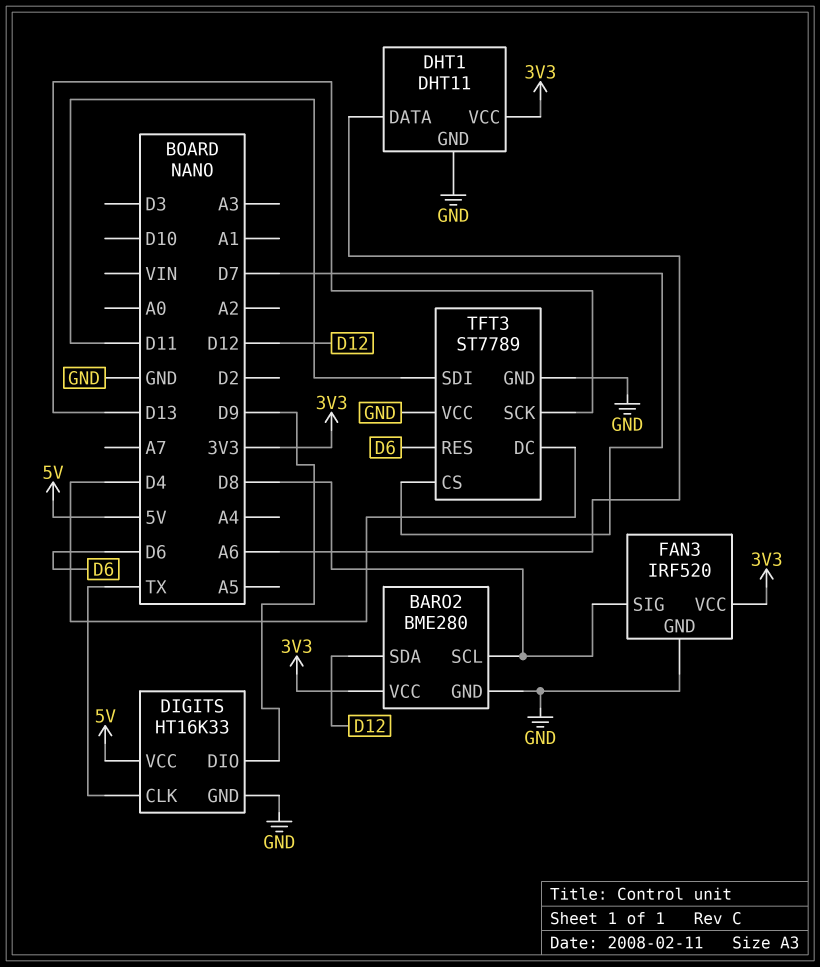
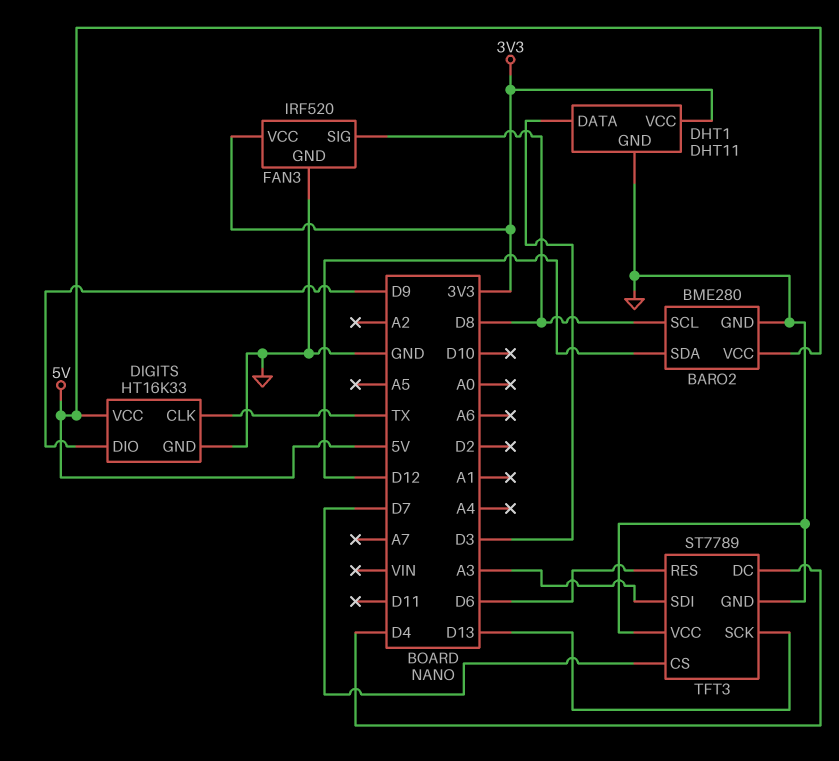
BARO2 pin VCC: 3V3 -> 5V
DHT1 pin DATA: A6 -> D3
TFT3 pin SDI: D11 -> A3

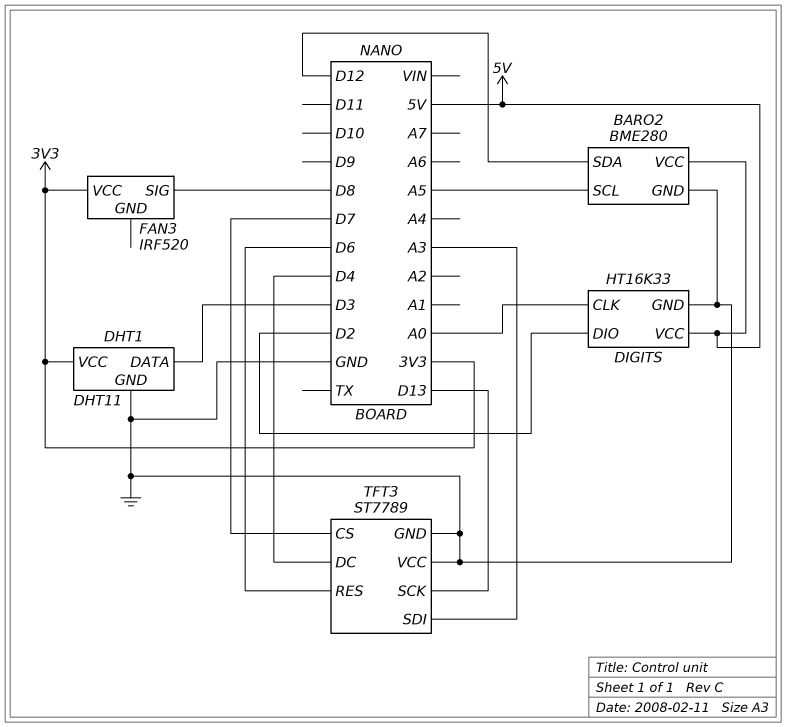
BARO2 pin SCL: D8 -> A5
DIGITS pin CLK: TX -> A0
DIGITS pin DIO: D9 -> D2
FAN3 pin GND: GND -> none

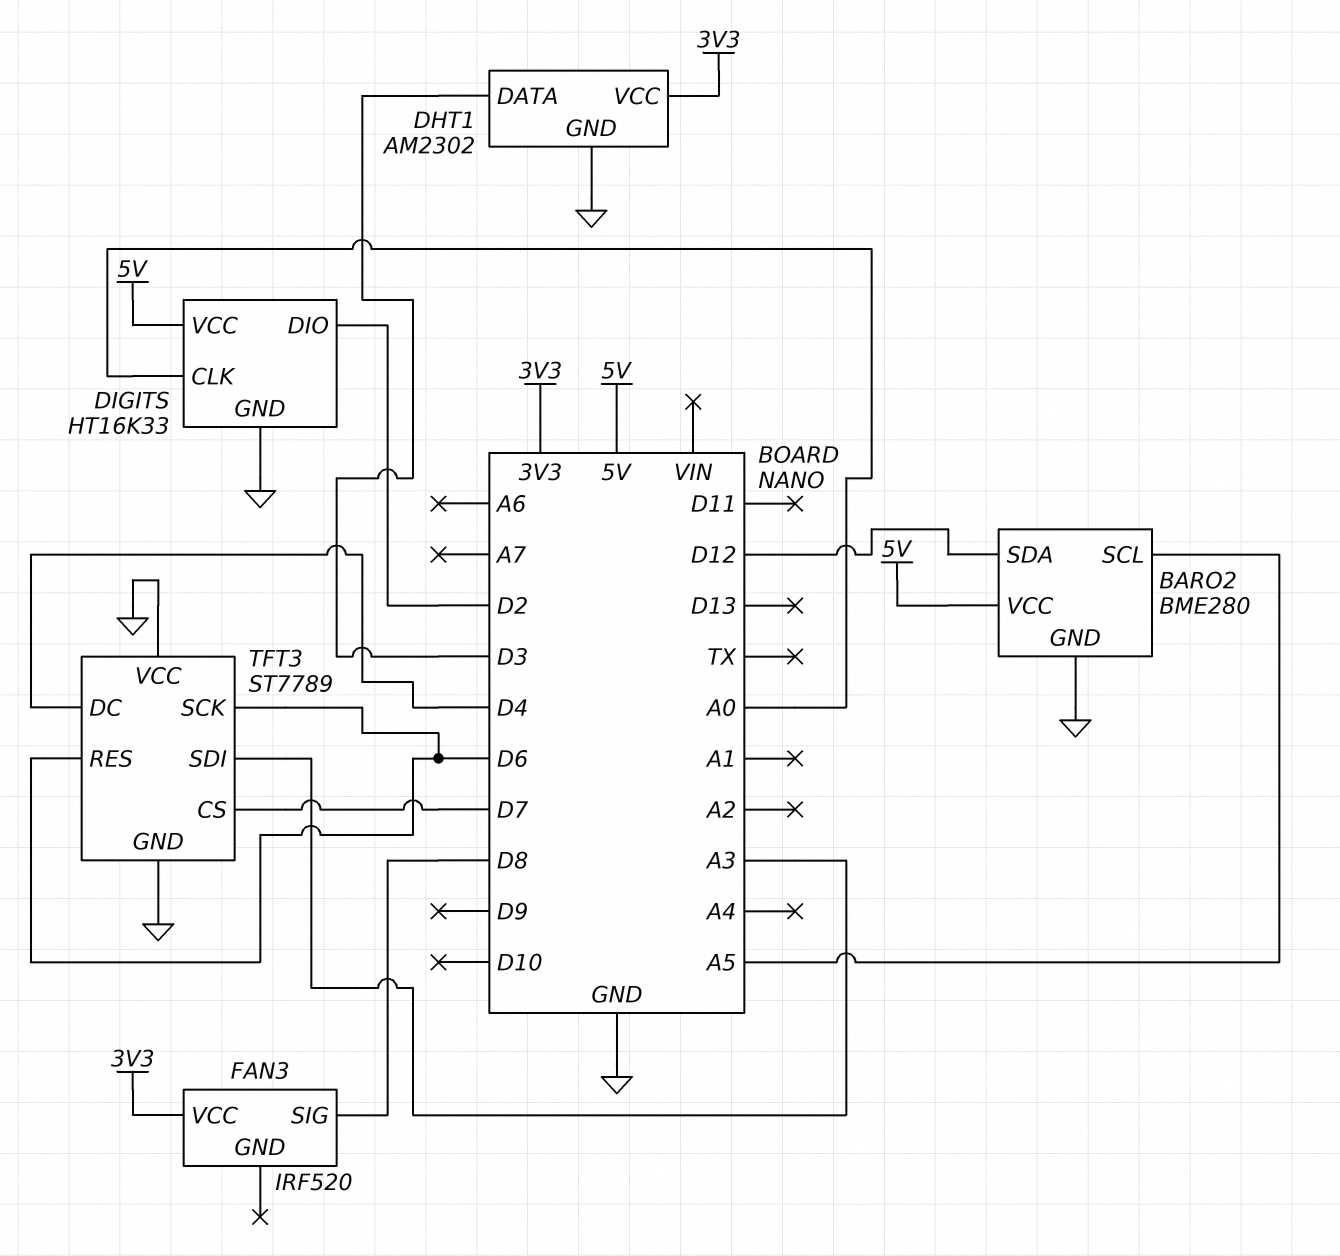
DHT1: DHT11 -> AM2302
TFT3 pin SCK: D13 -> D6

